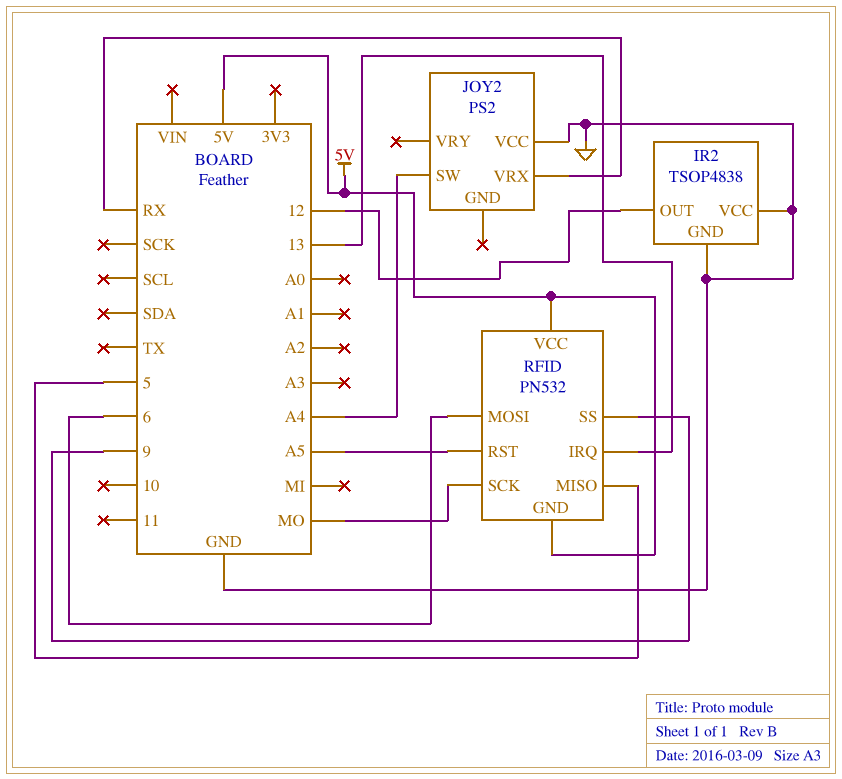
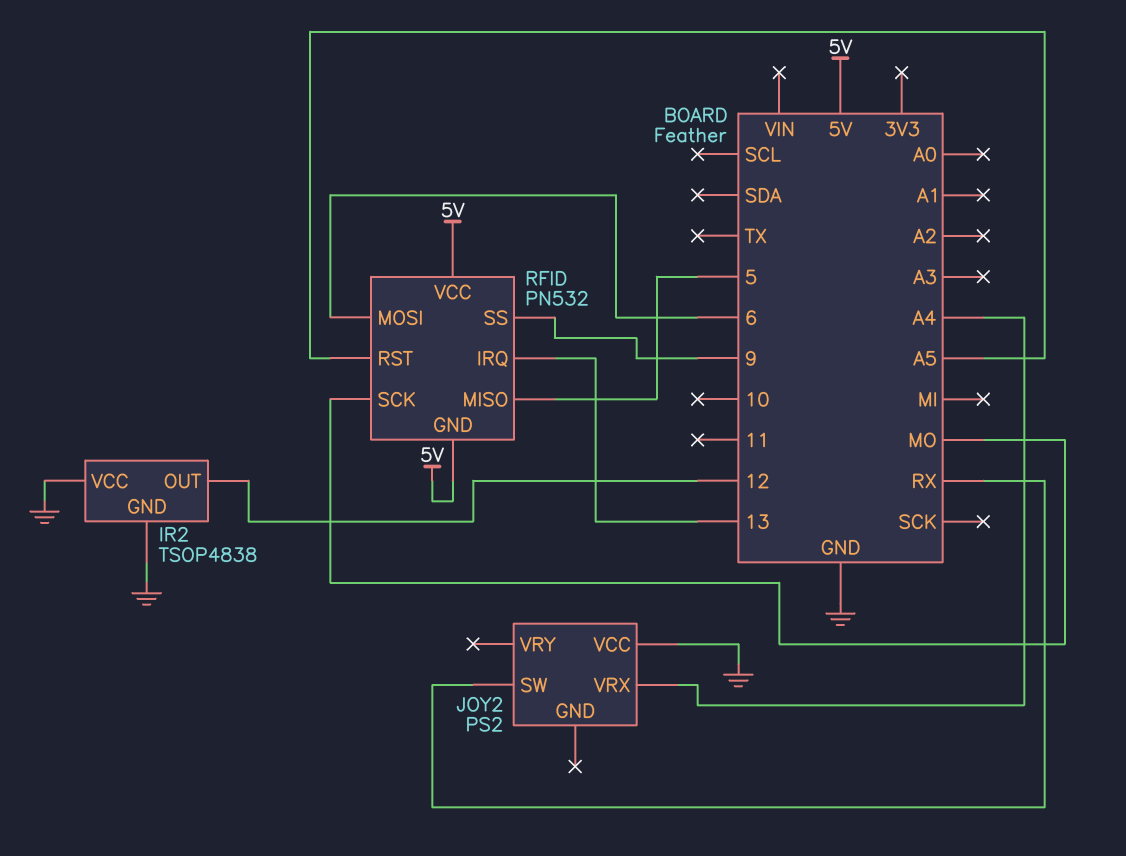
JOY2 pin SW: A4 -> RX
JOY2 pin VRX: RX -> A4

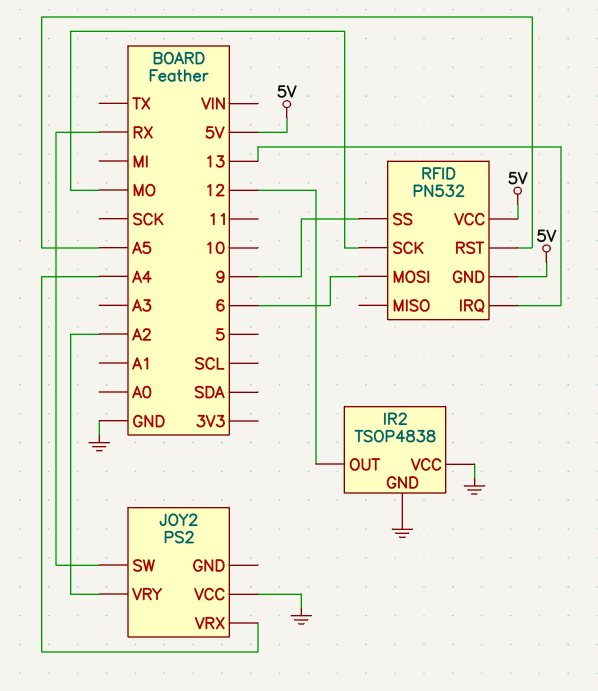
JOY2 pin VRY: none -> A2
RFID pin MISO: 5 -> none

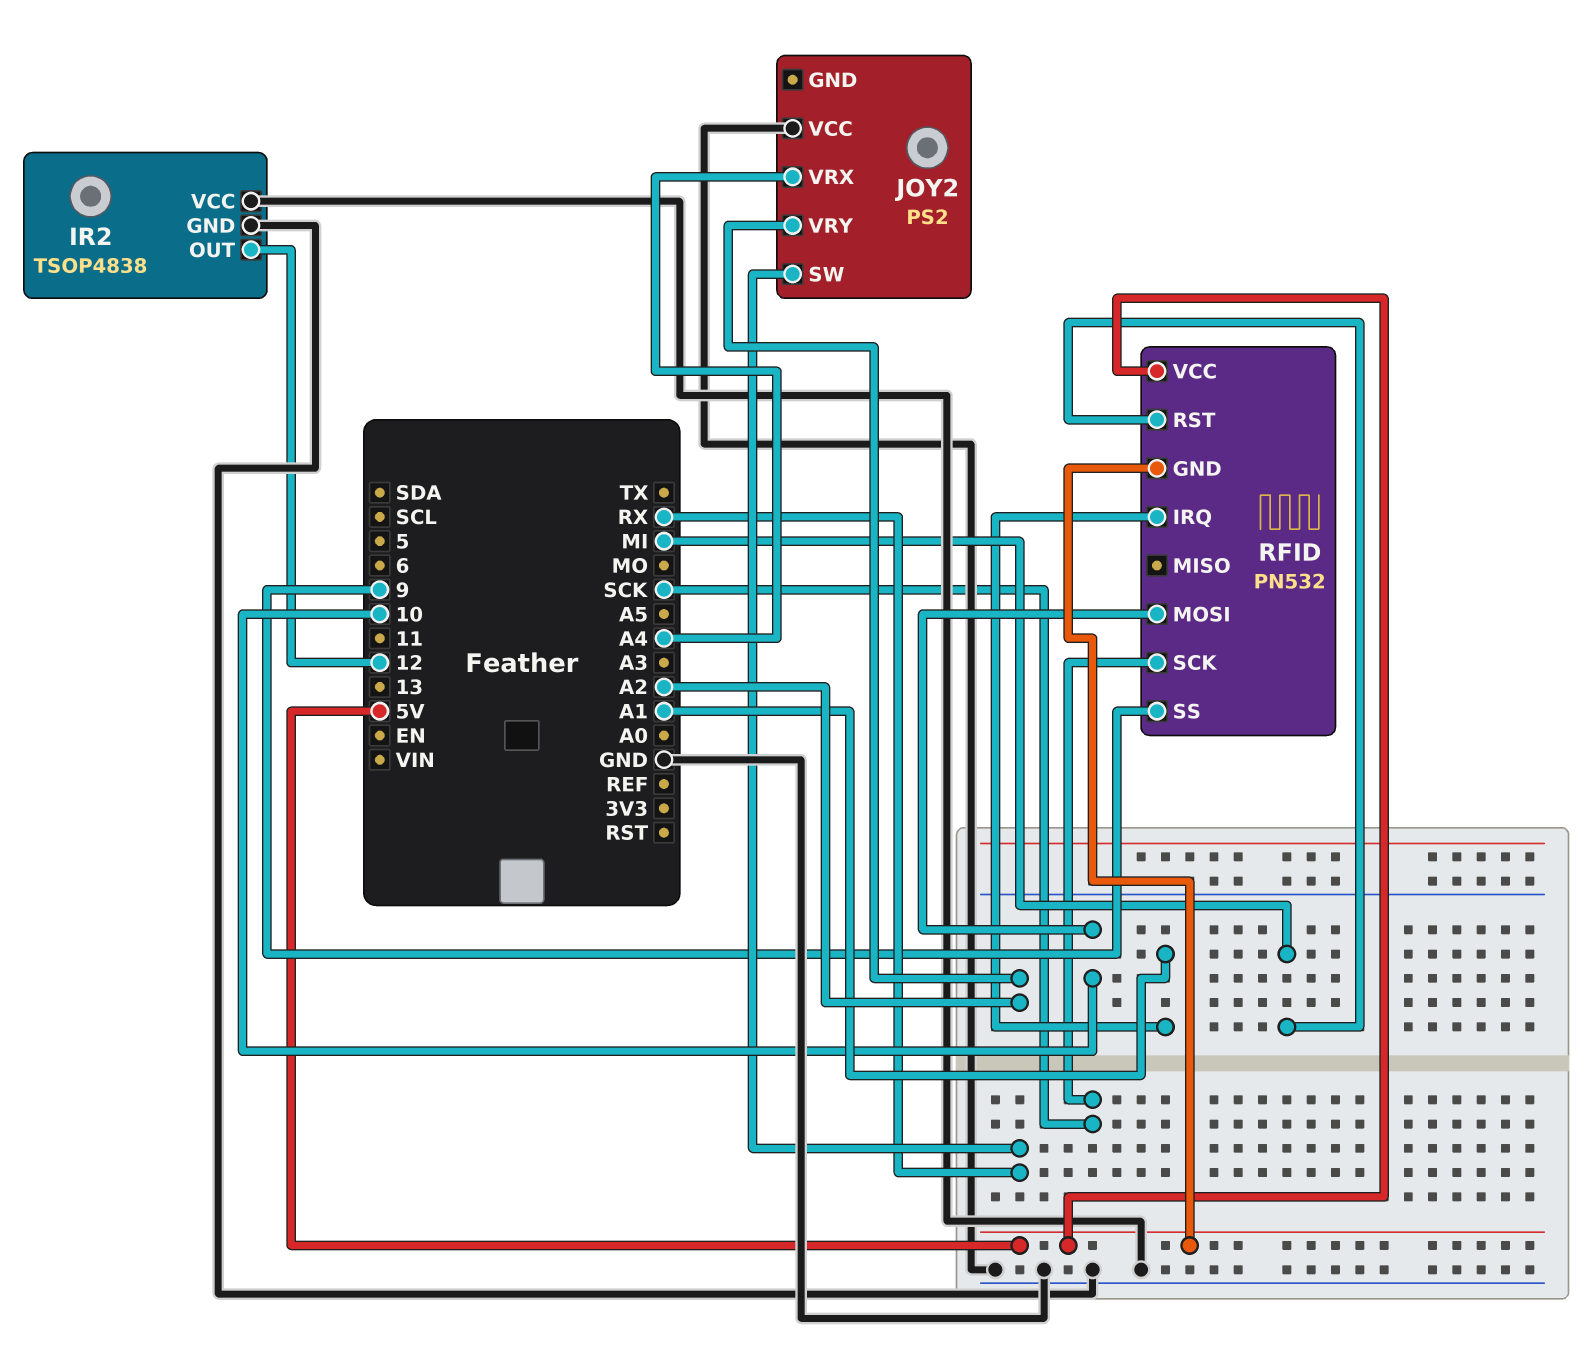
RFID pin IRQ: 13 -> A1
RFID pin MOSI: 6 -> 10
RFID pin RST: A5 -> MI
RFID pin SCK: MO -> SCK

